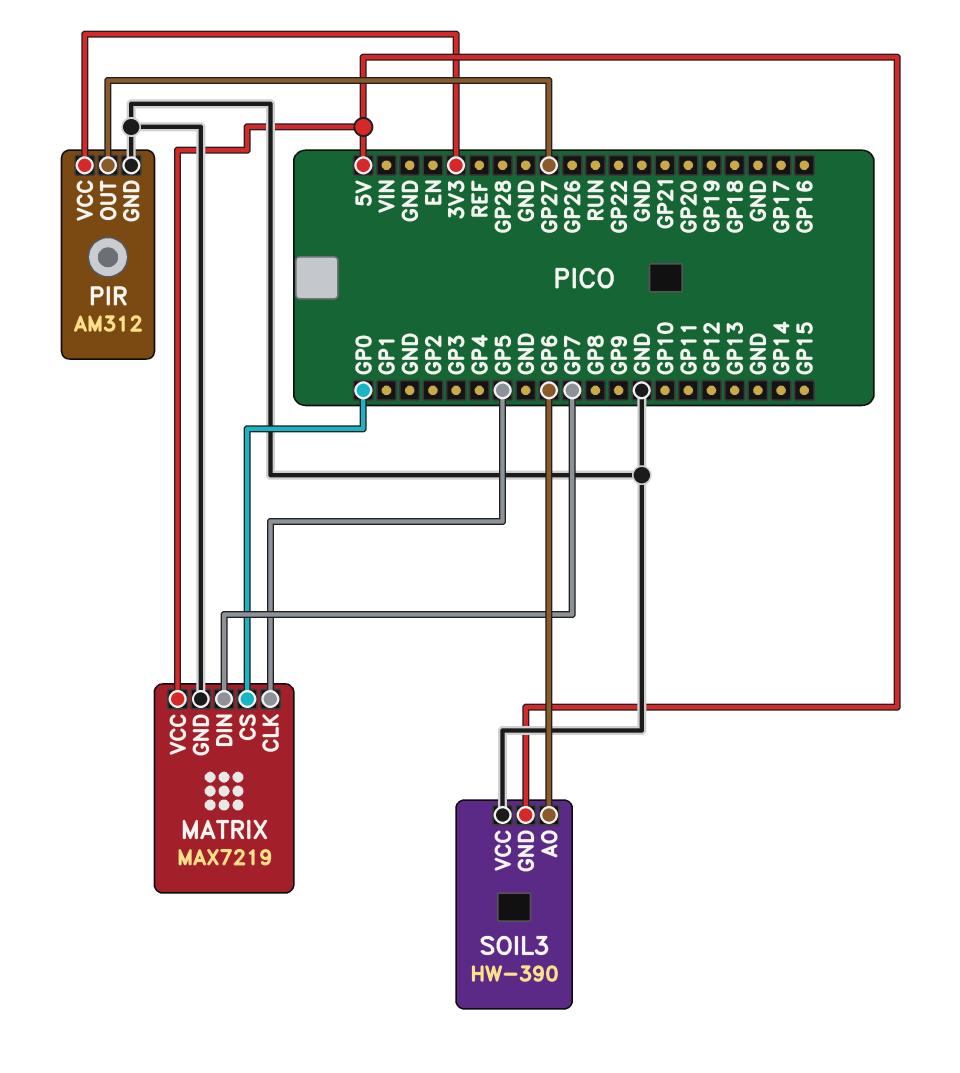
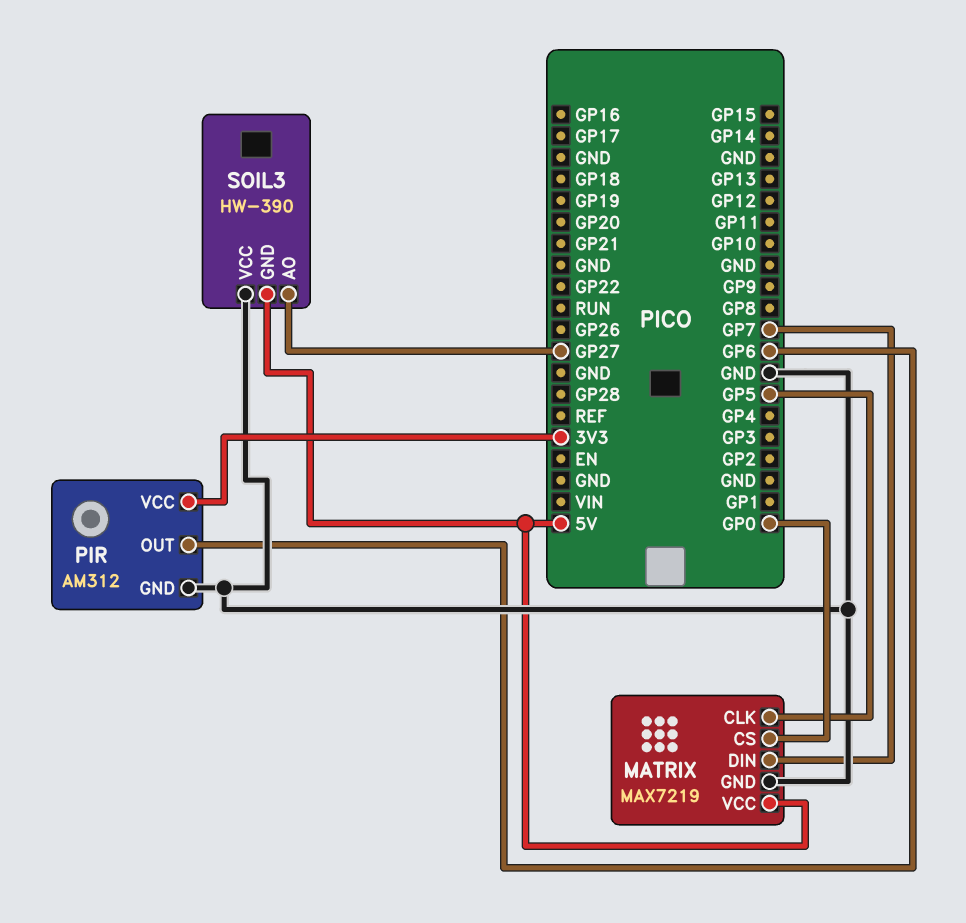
PIR pin OUT: GP27 -> GP6
SOIL3 pin AO: GP6 -> GP27

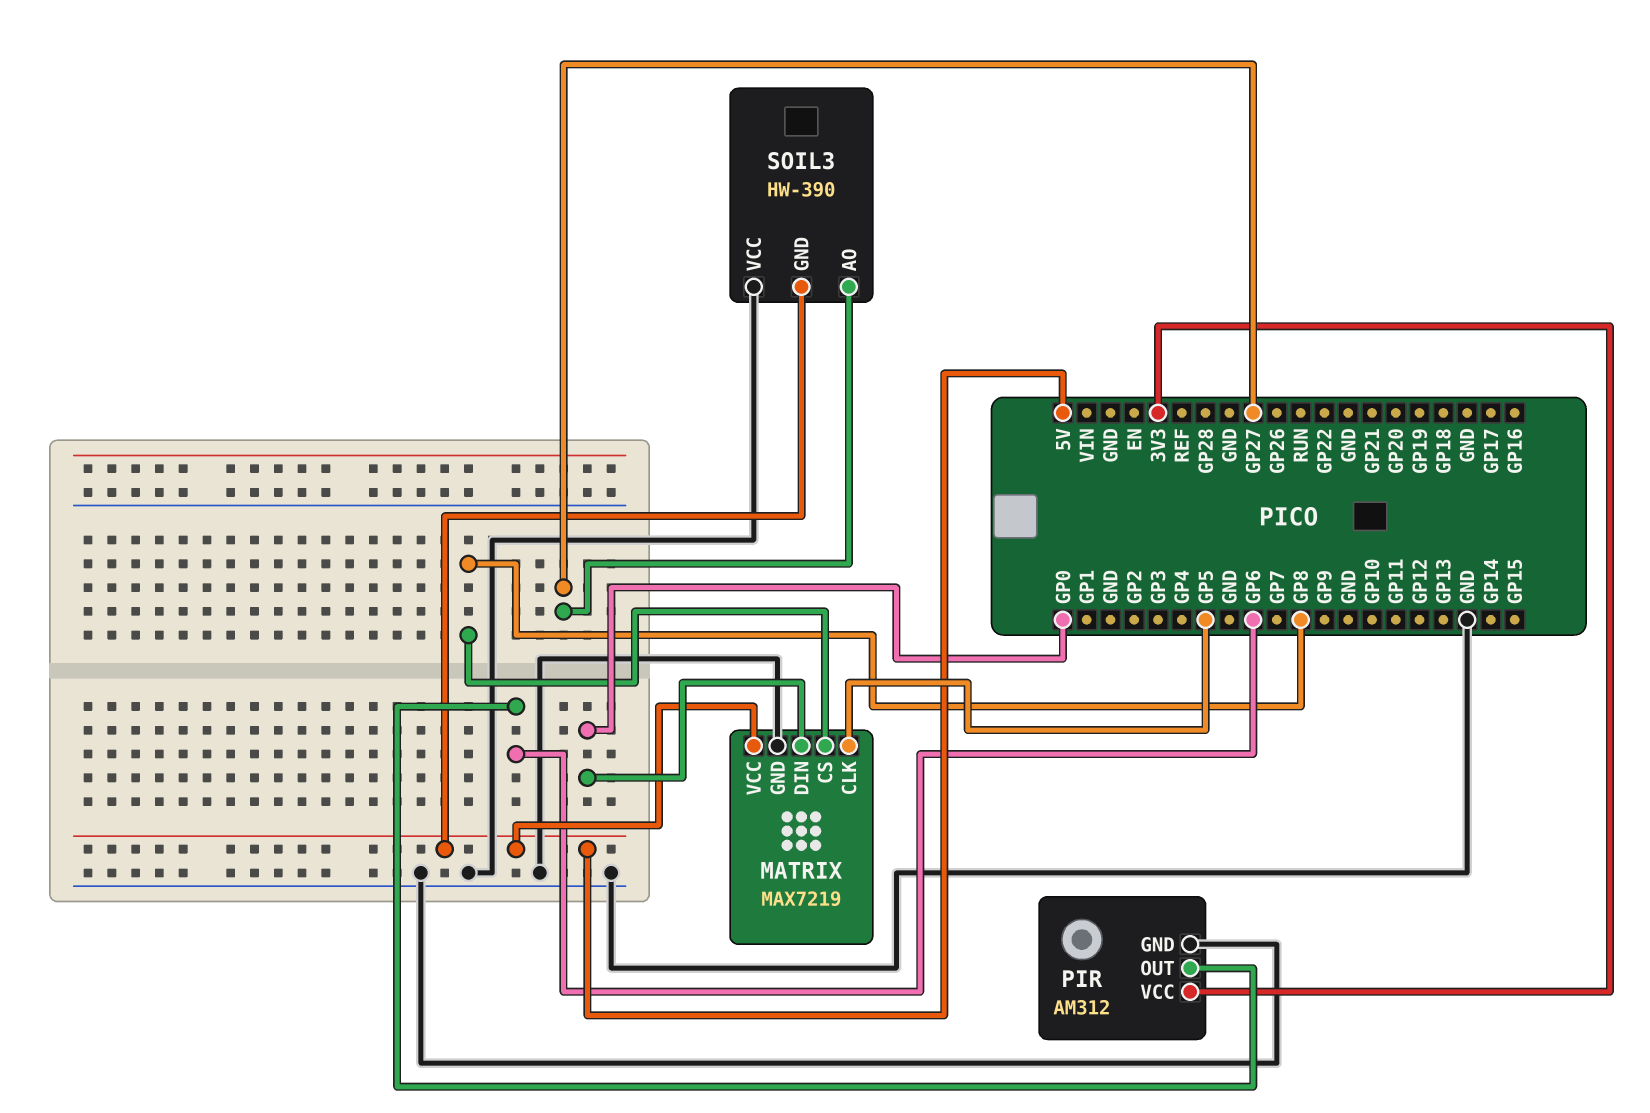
MATRIX pin CS: GP0 -> GP8
MATRIX pin DIN: GP7 -> GP0

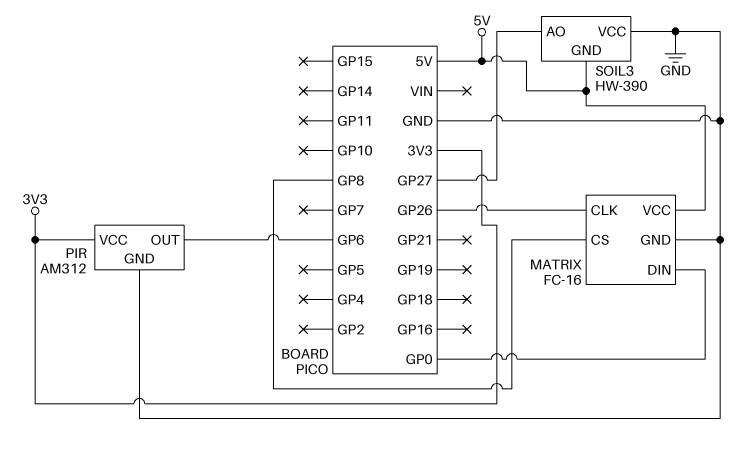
MATRIX: MAX7219 -> FC-16
MATRIX pin CLK: GP5 -> GP26

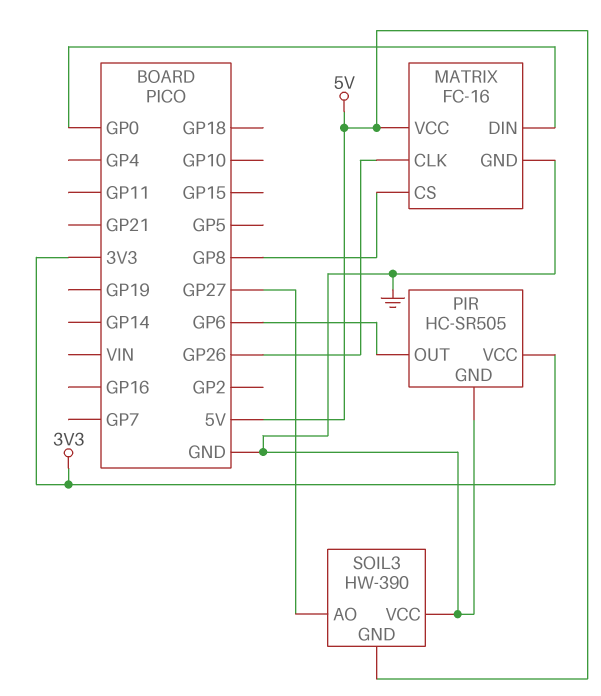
PIR: AM312 -> HC-SR505

